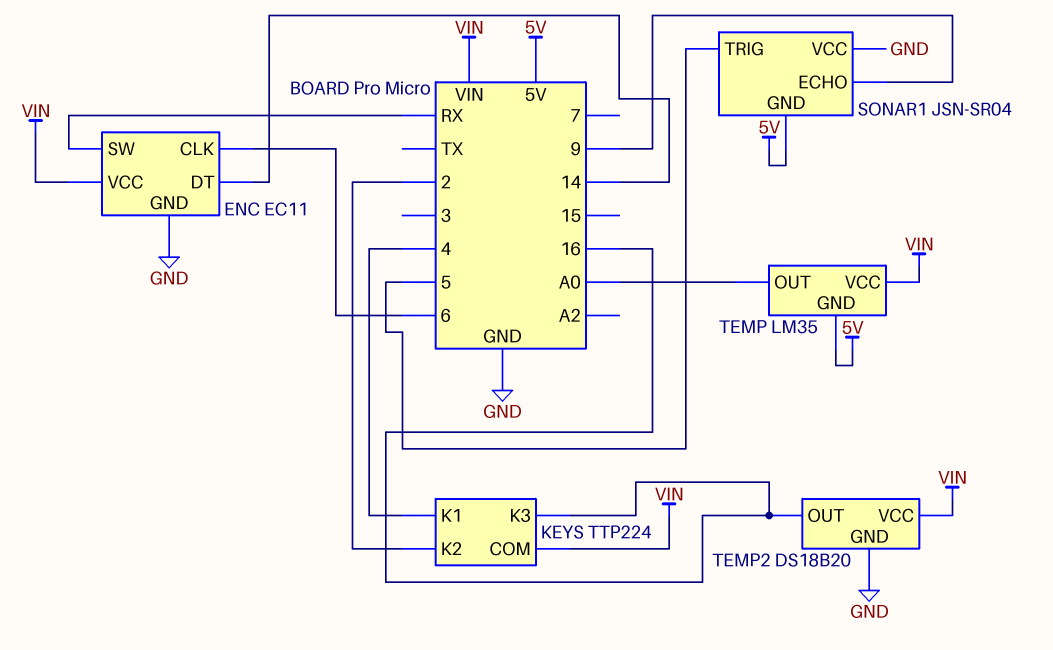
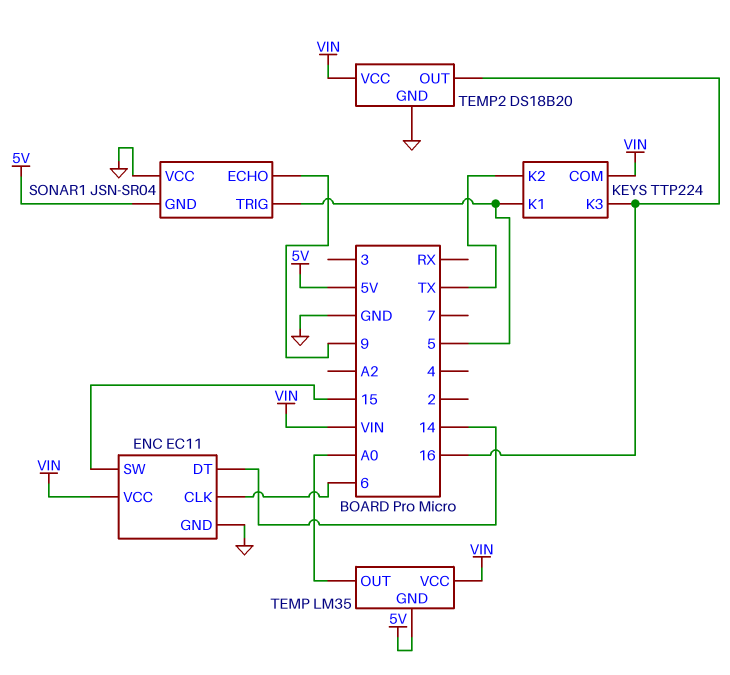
ENC pin SW: RX -> 15
KEYS pin K1: 4 -> 5
KEYS pin K2: 2 -> TX

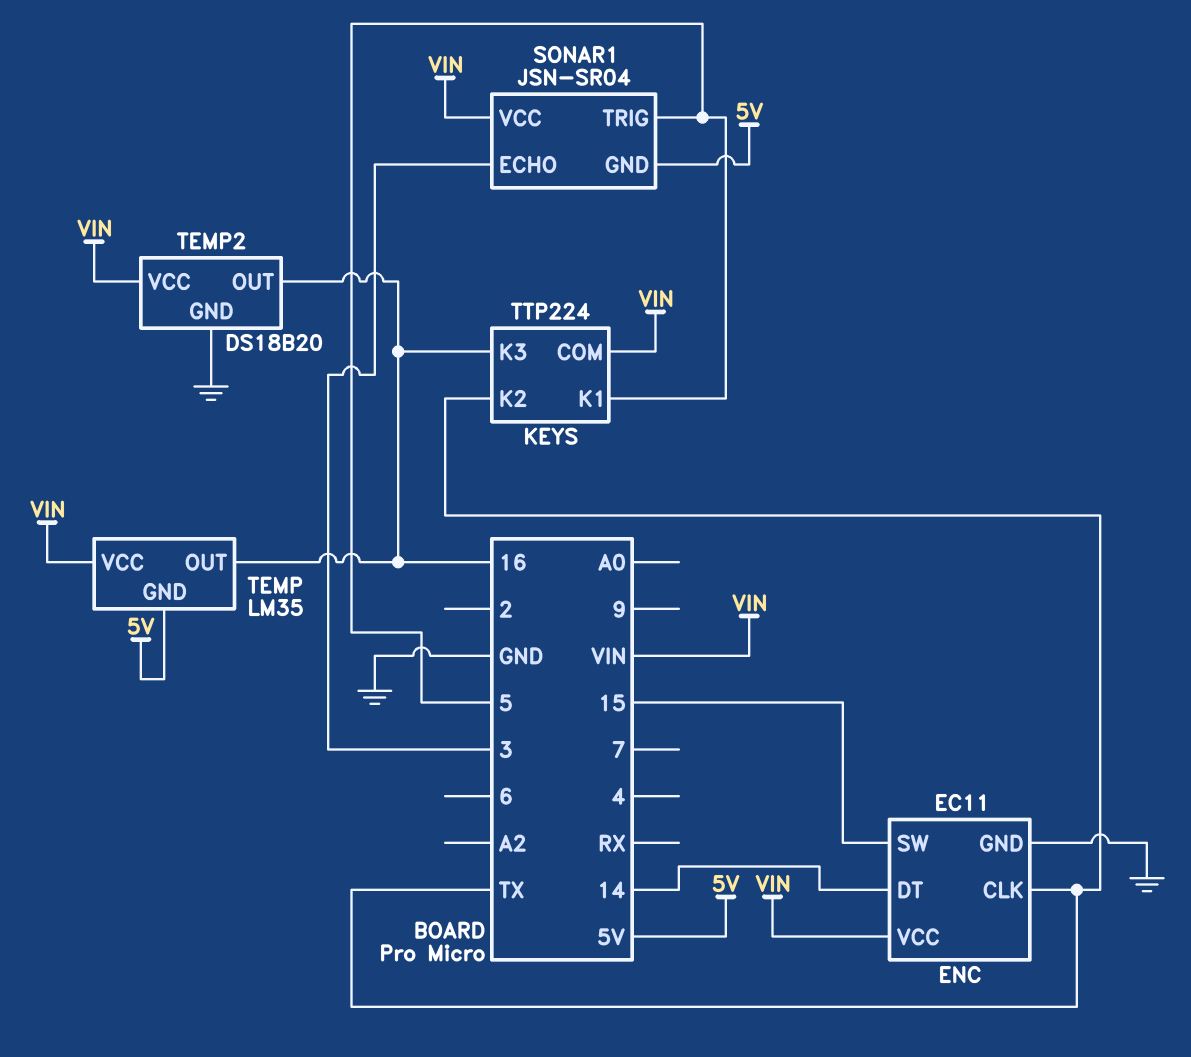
ENC pin CLK: 6 -> TX
SONAR1 pin ECHO: 9 -> 3
SONAR1 pin VCC: GND -> VIN
TEMP pin OUT: A0 -> 16

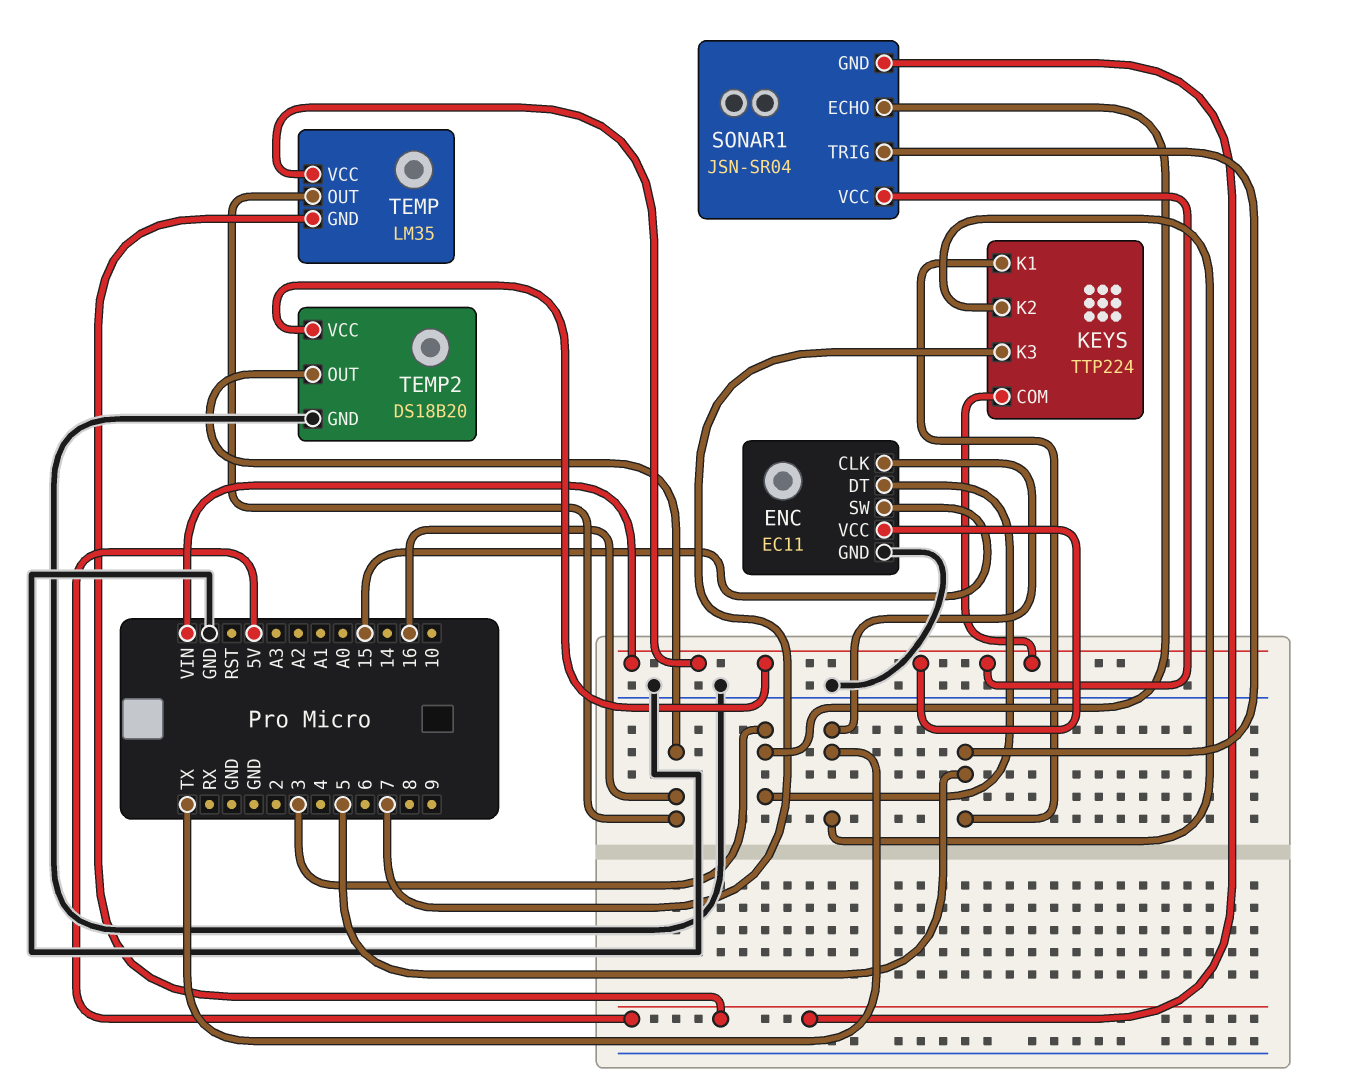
ENC pin DT: 14 -> 3
KEYS pin K3: 16 -> 7

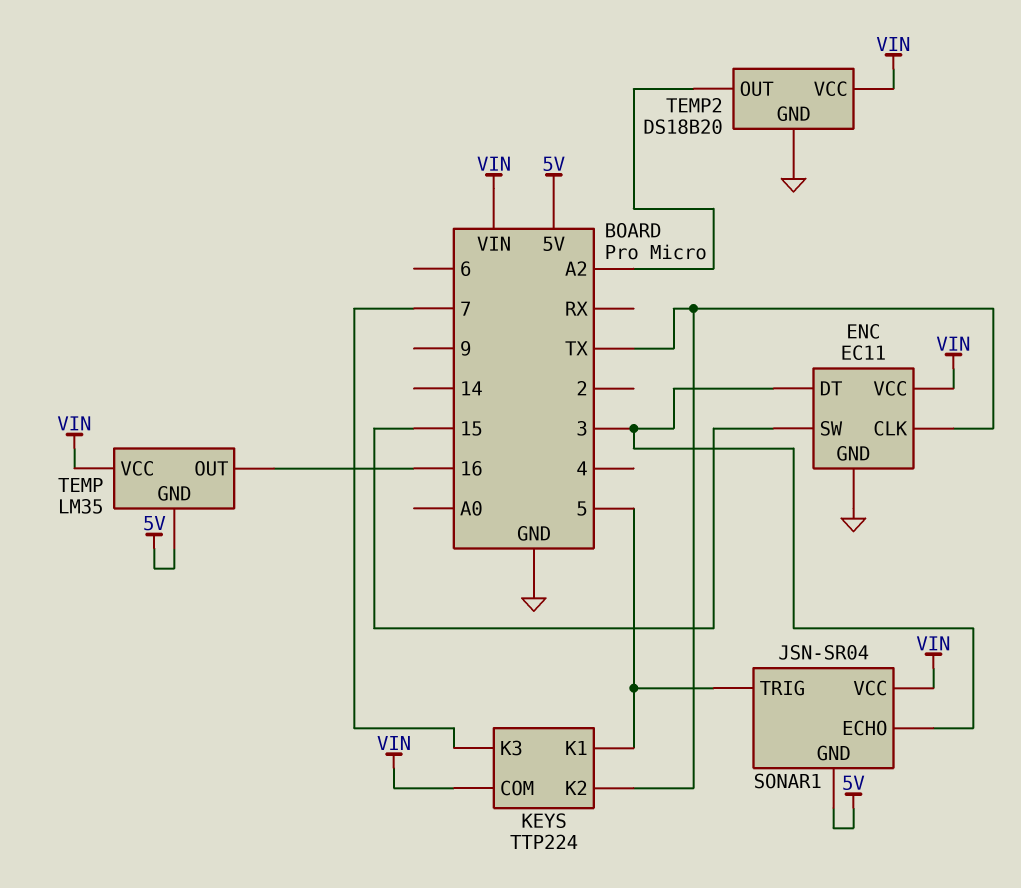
TEMP2 pin OUT: 16 -> A2

